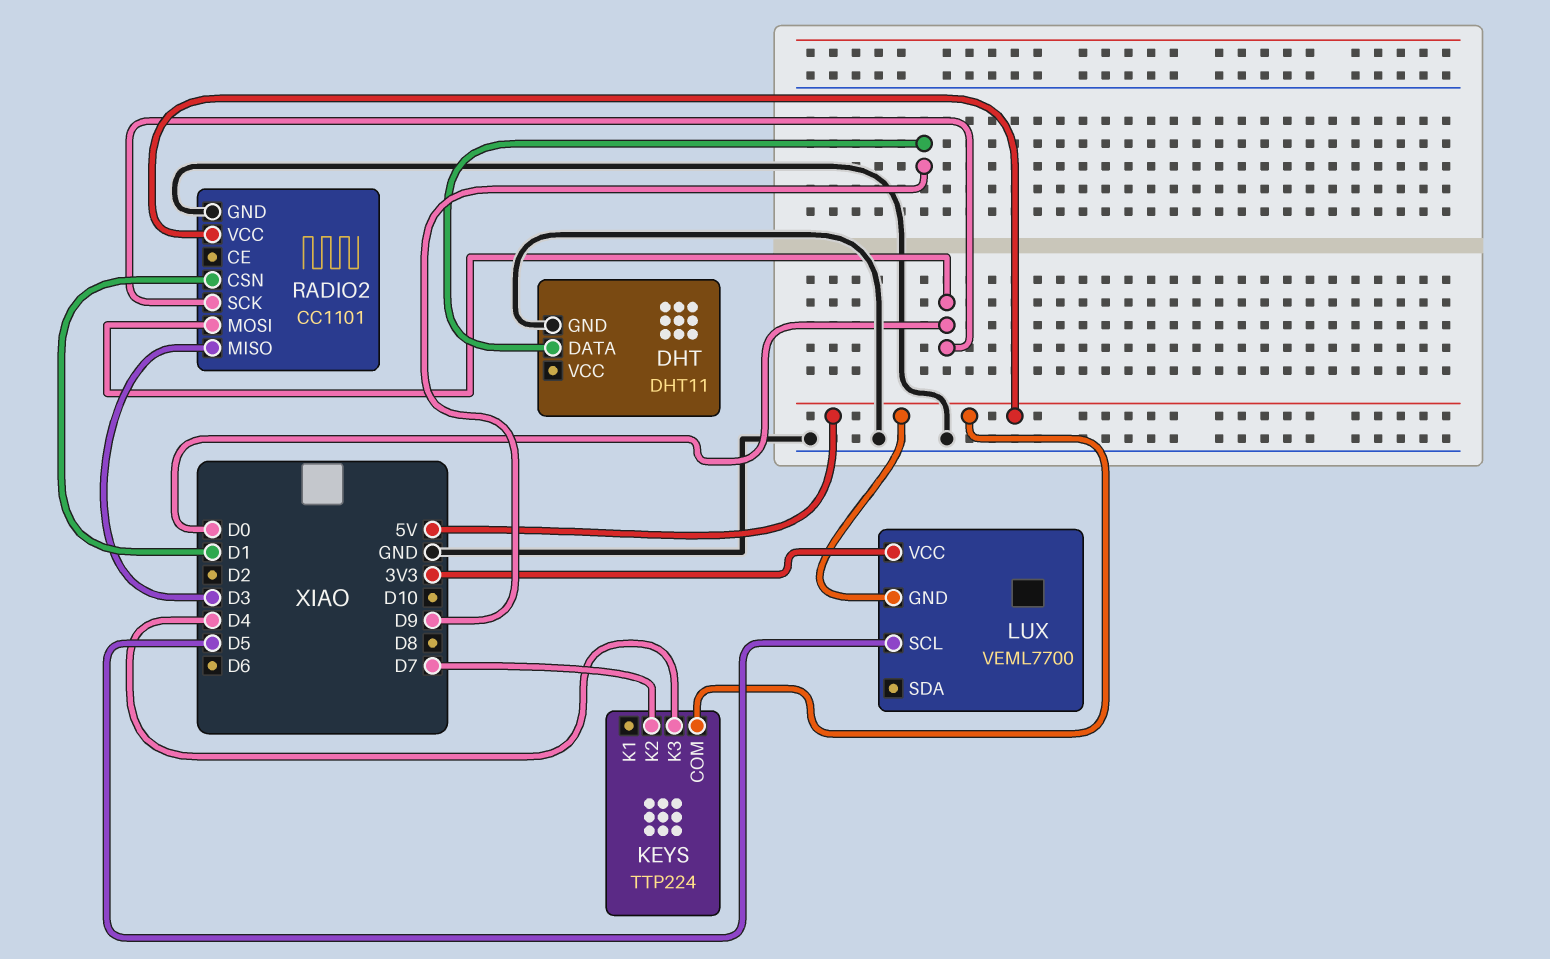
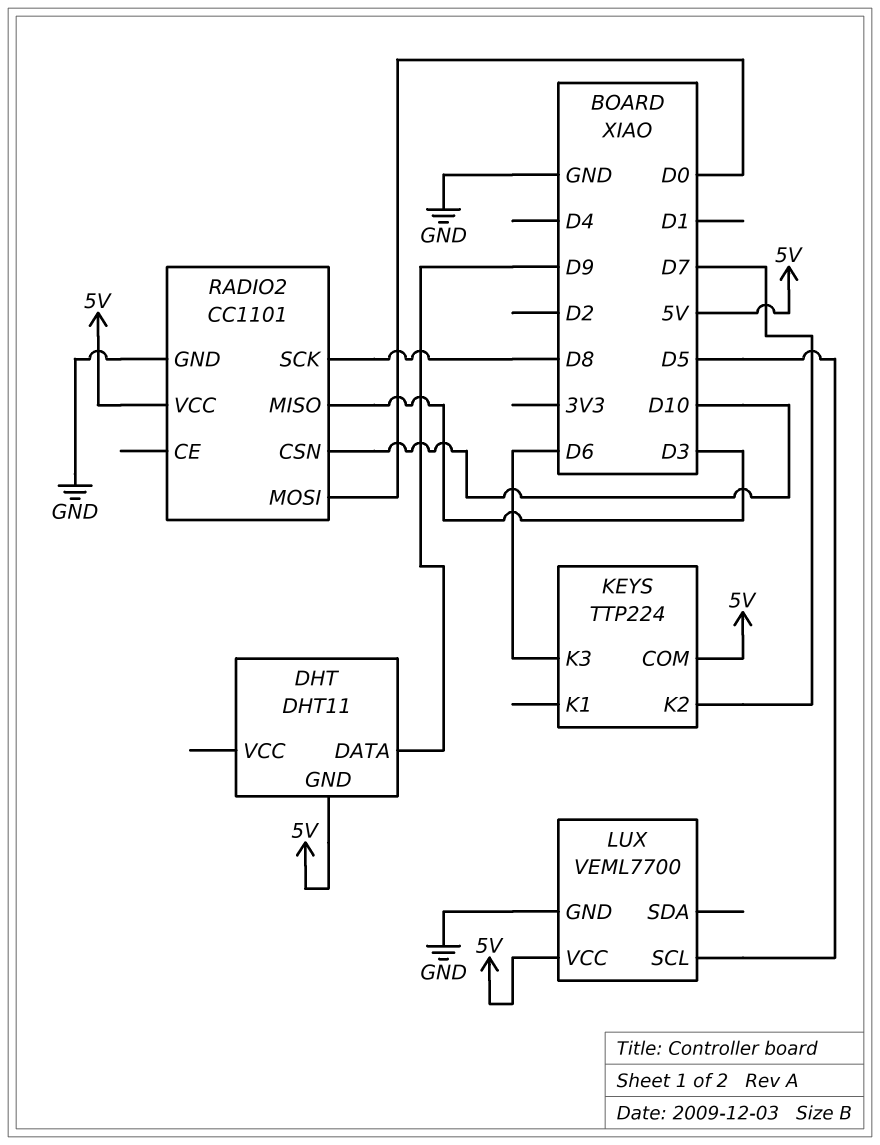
DHT pin GND: GND -> 5V
KEYS pin K3: D4 -> D6
LUX pin GND: 5V -> GND
LUX pin VCC: 3V3 -> 5V
RADIO2 pin CSN: D1 -> D10
RADIO2 pin SCK: D0 -> D8

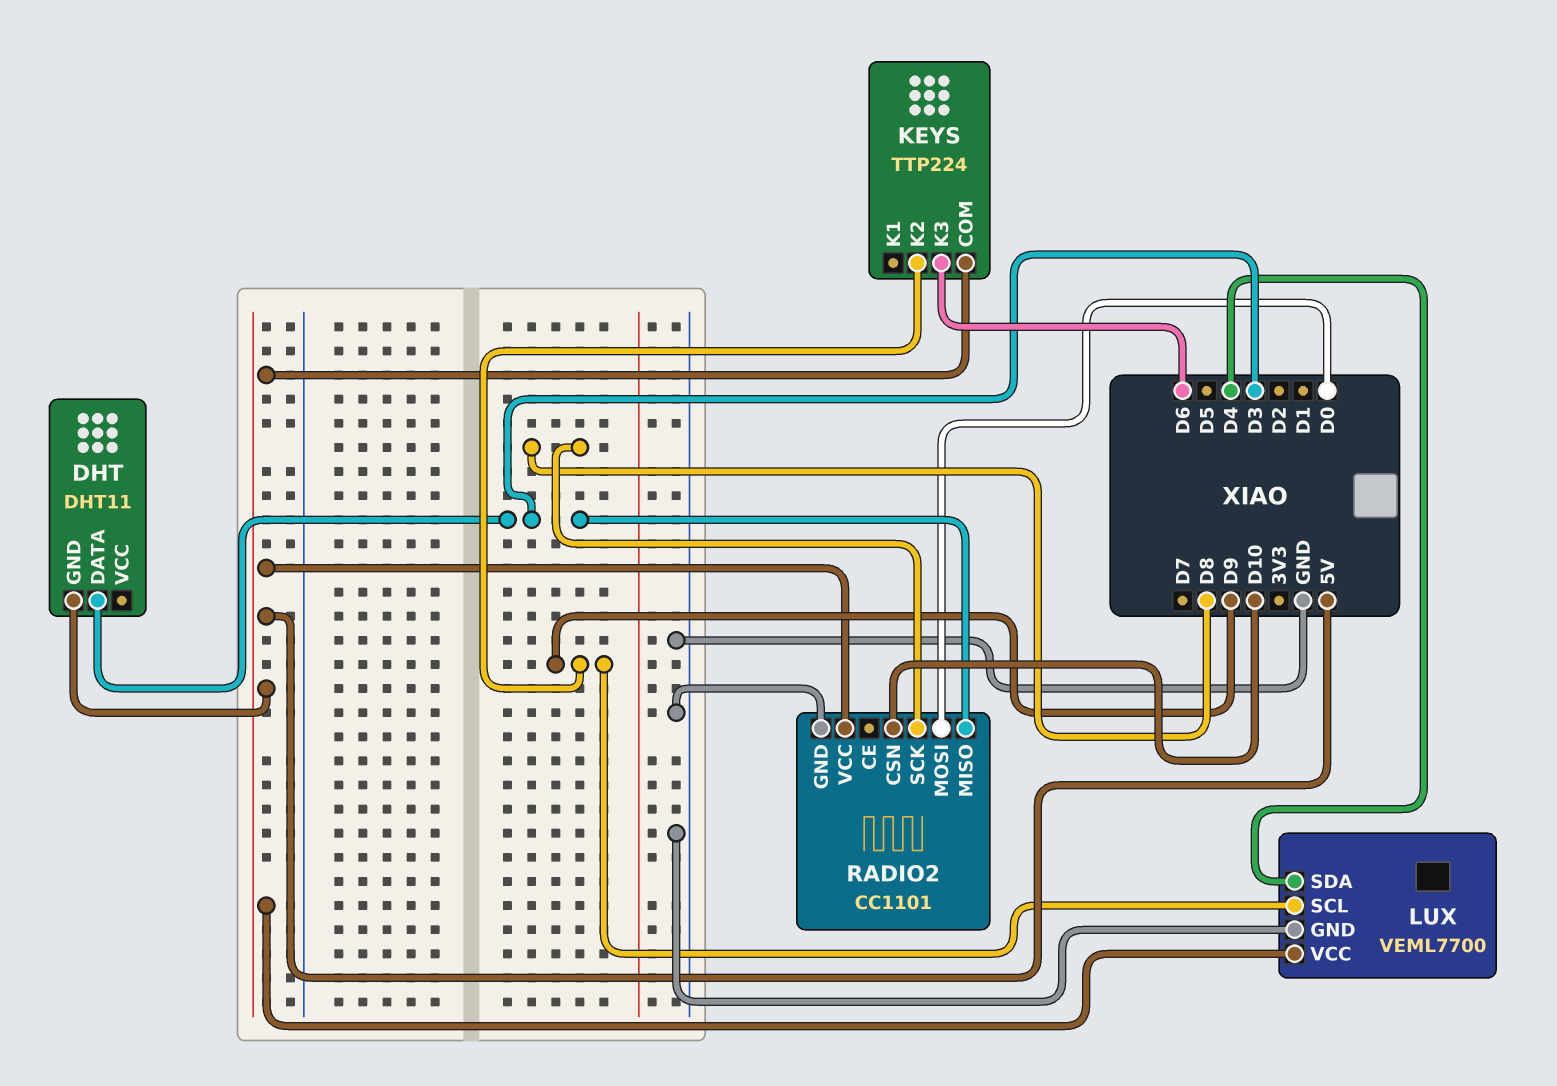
DHT pin DATA: D9 -> D3
KEYS pin K2: D7 -> D9
LUX pin SCL: D5 -> D9
LUX pin SDA: none -> D4

